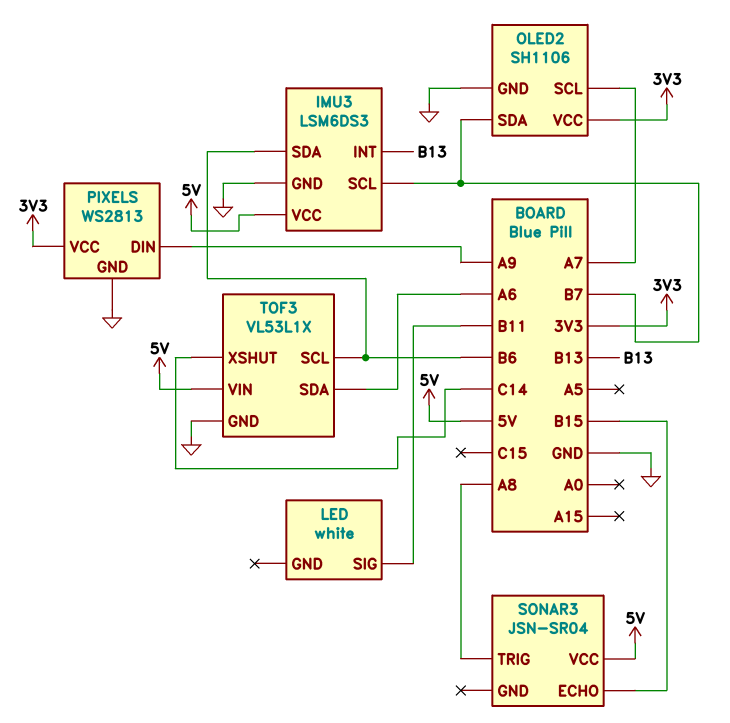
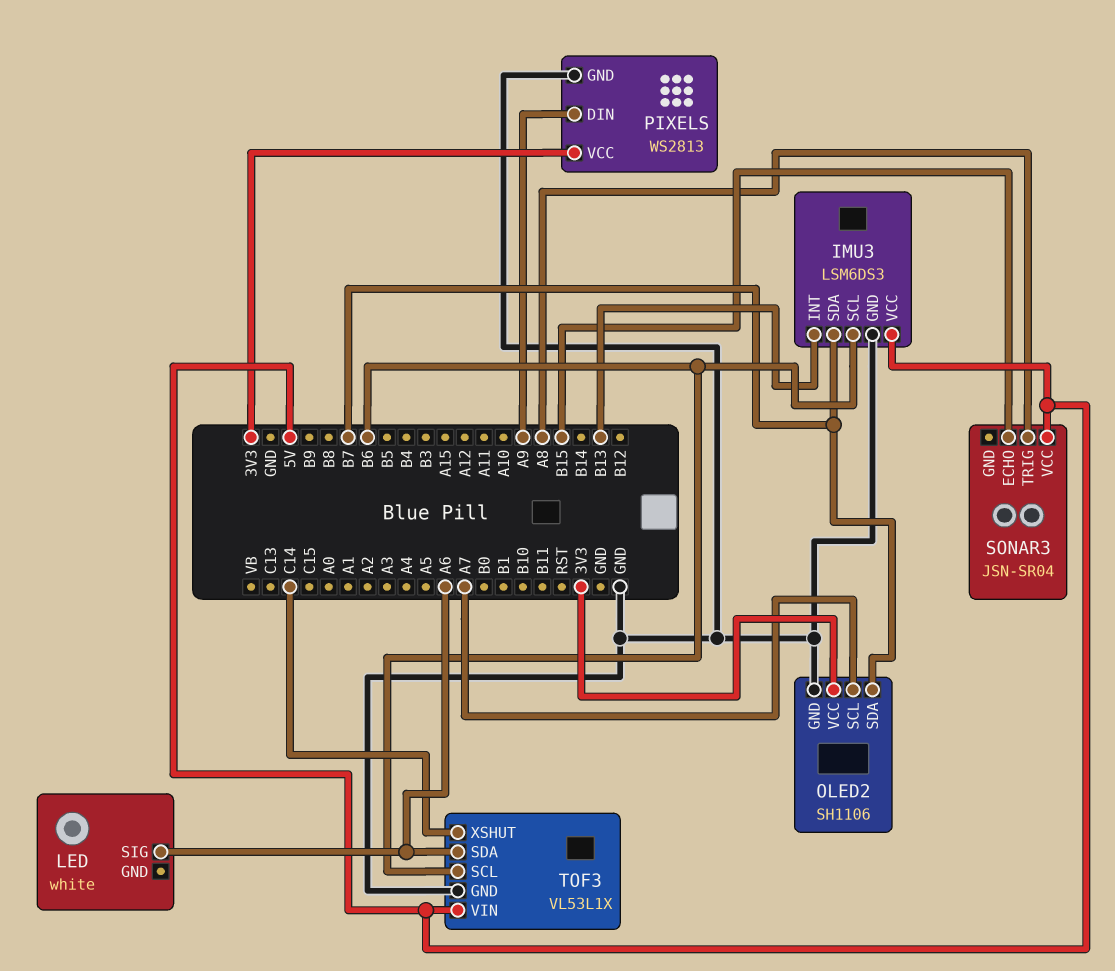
IMU3 pin SCL: B7 -> B6
IMU3 pin SDA: B6 -> B7
LED pin SIG: B11 -> A6

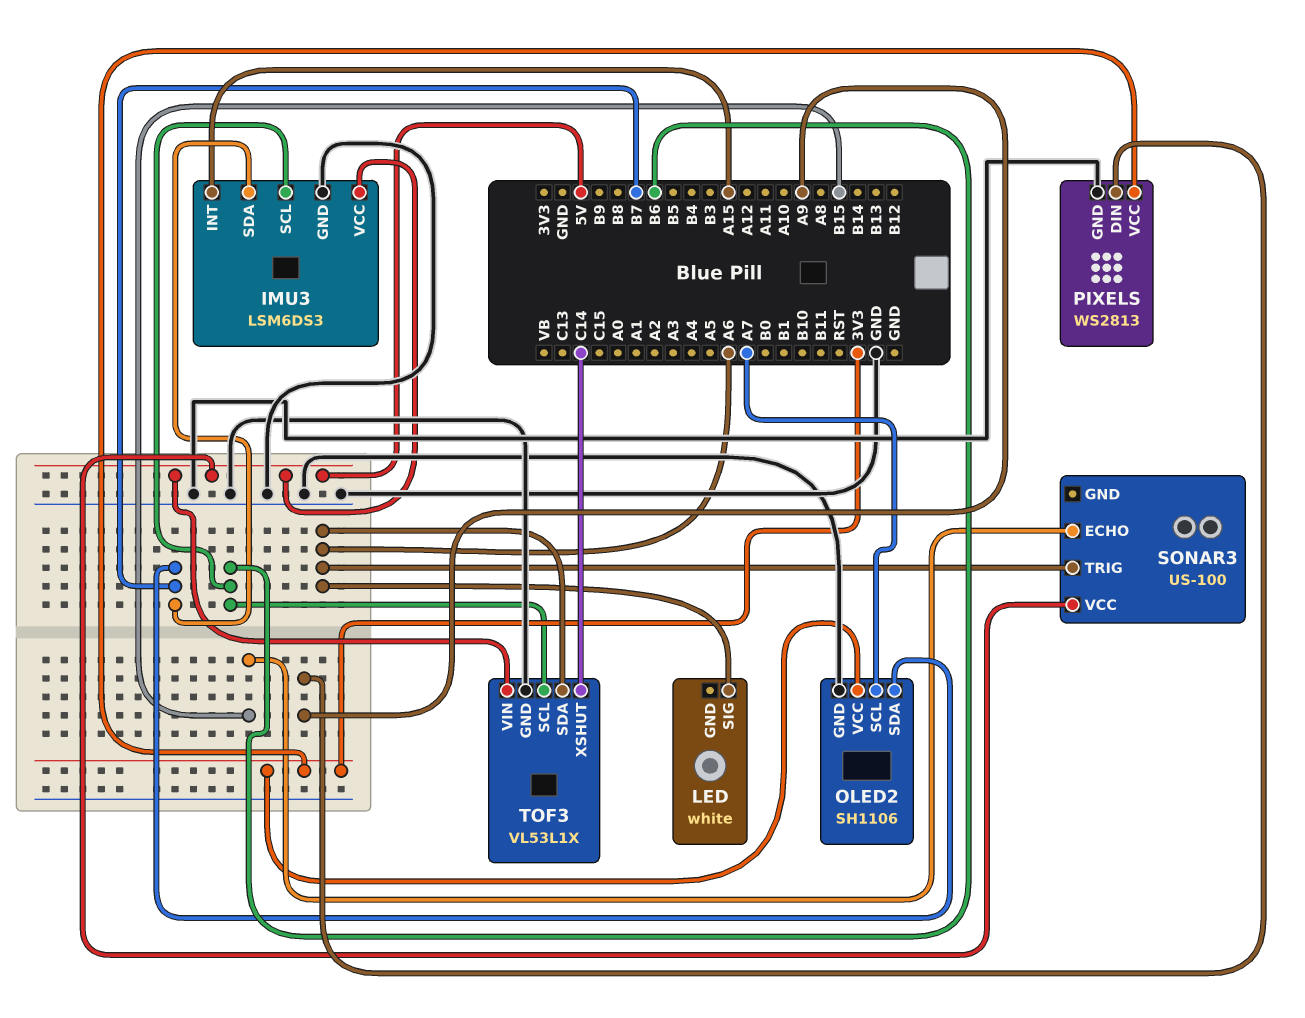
IMU3 pin INT: B13 -> A15
SONAR3: JSN-SR04 -> US-100
SONAR3 pin TRIG: A8 -> A6

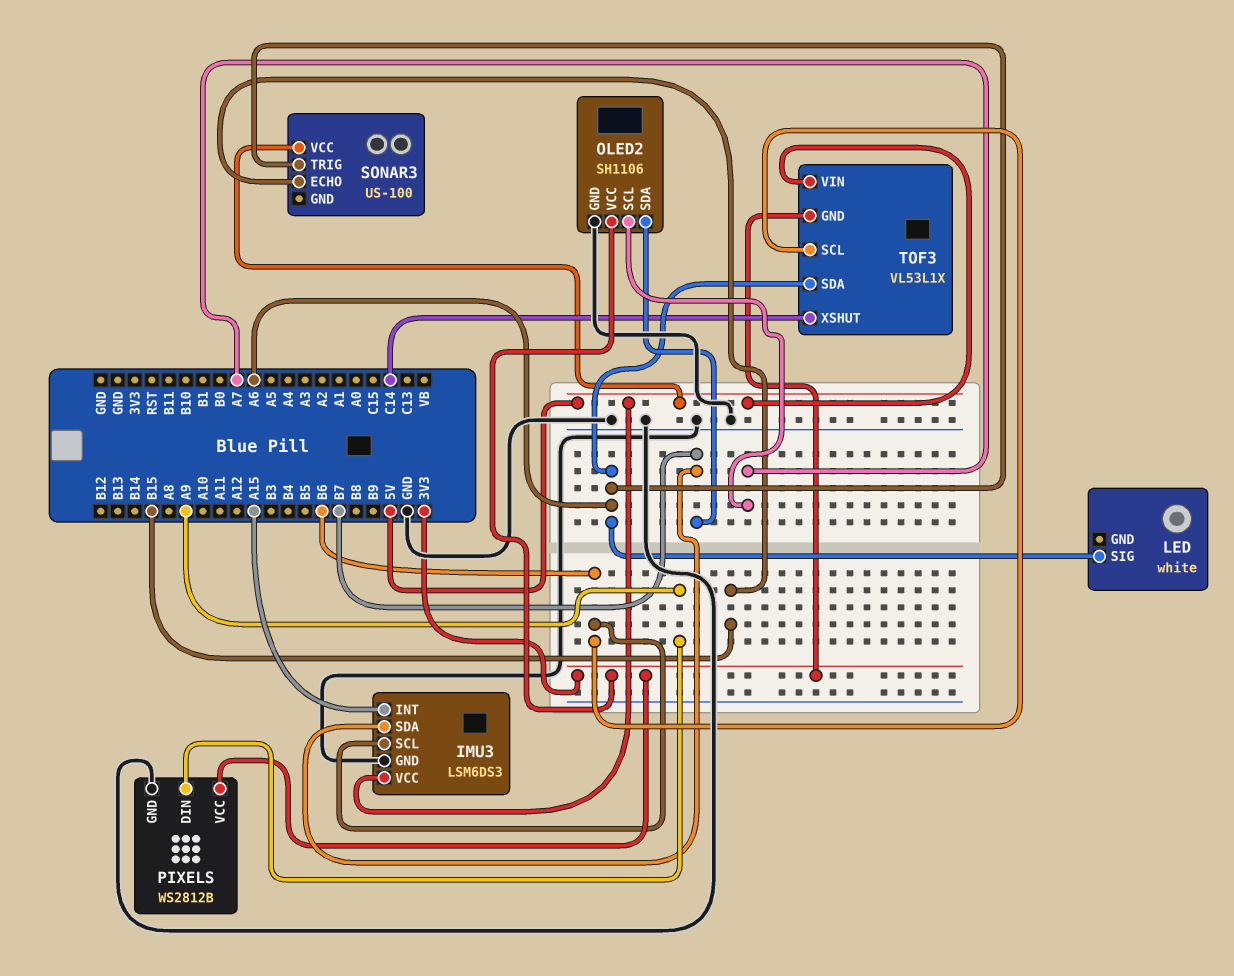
PIXELS: WS2813 -> WS2812B
TOF3 pin GND: GND -> 3V3

